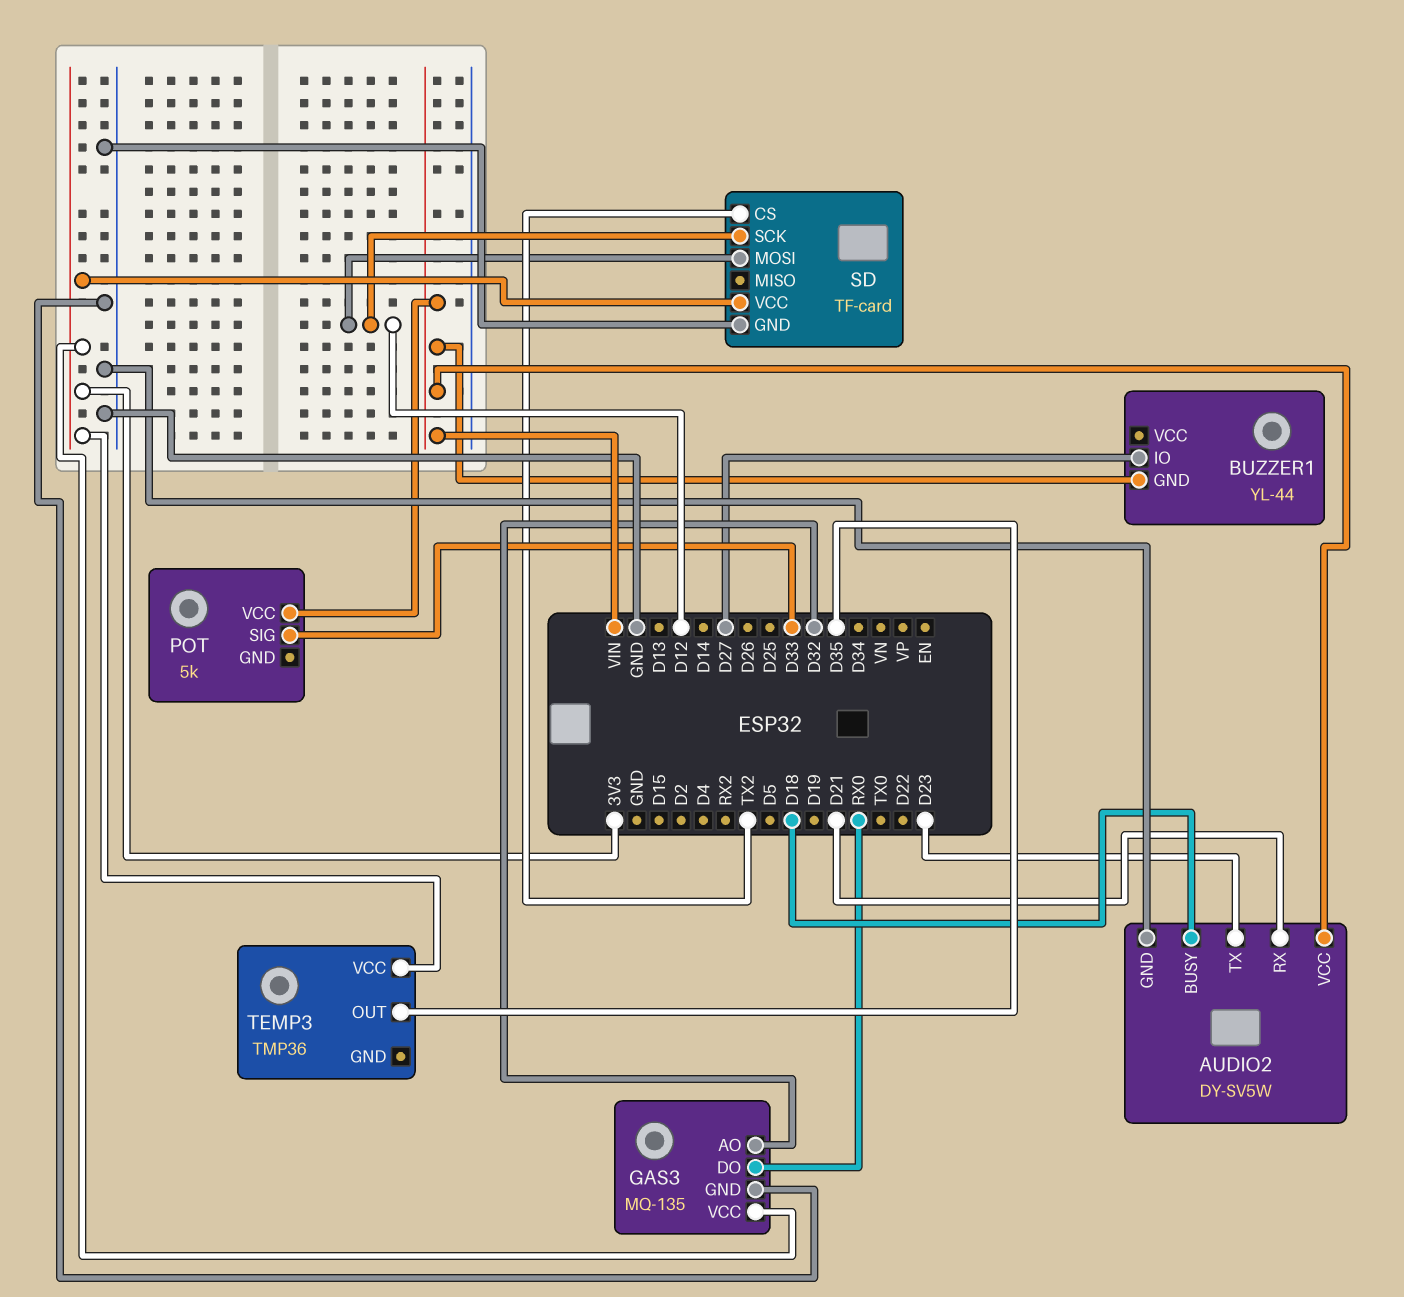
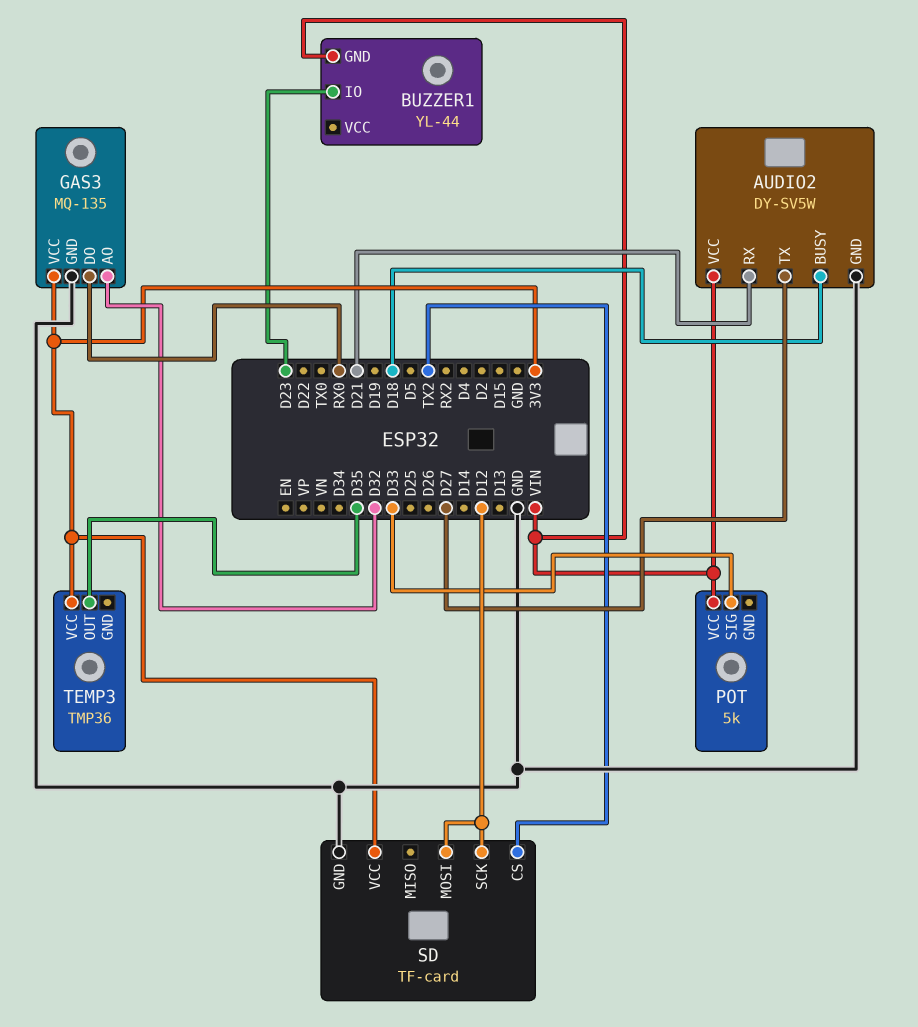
AUDIO2 pin TX: D23 -> D27
BUZZER1 pin IO: D27 -> D23

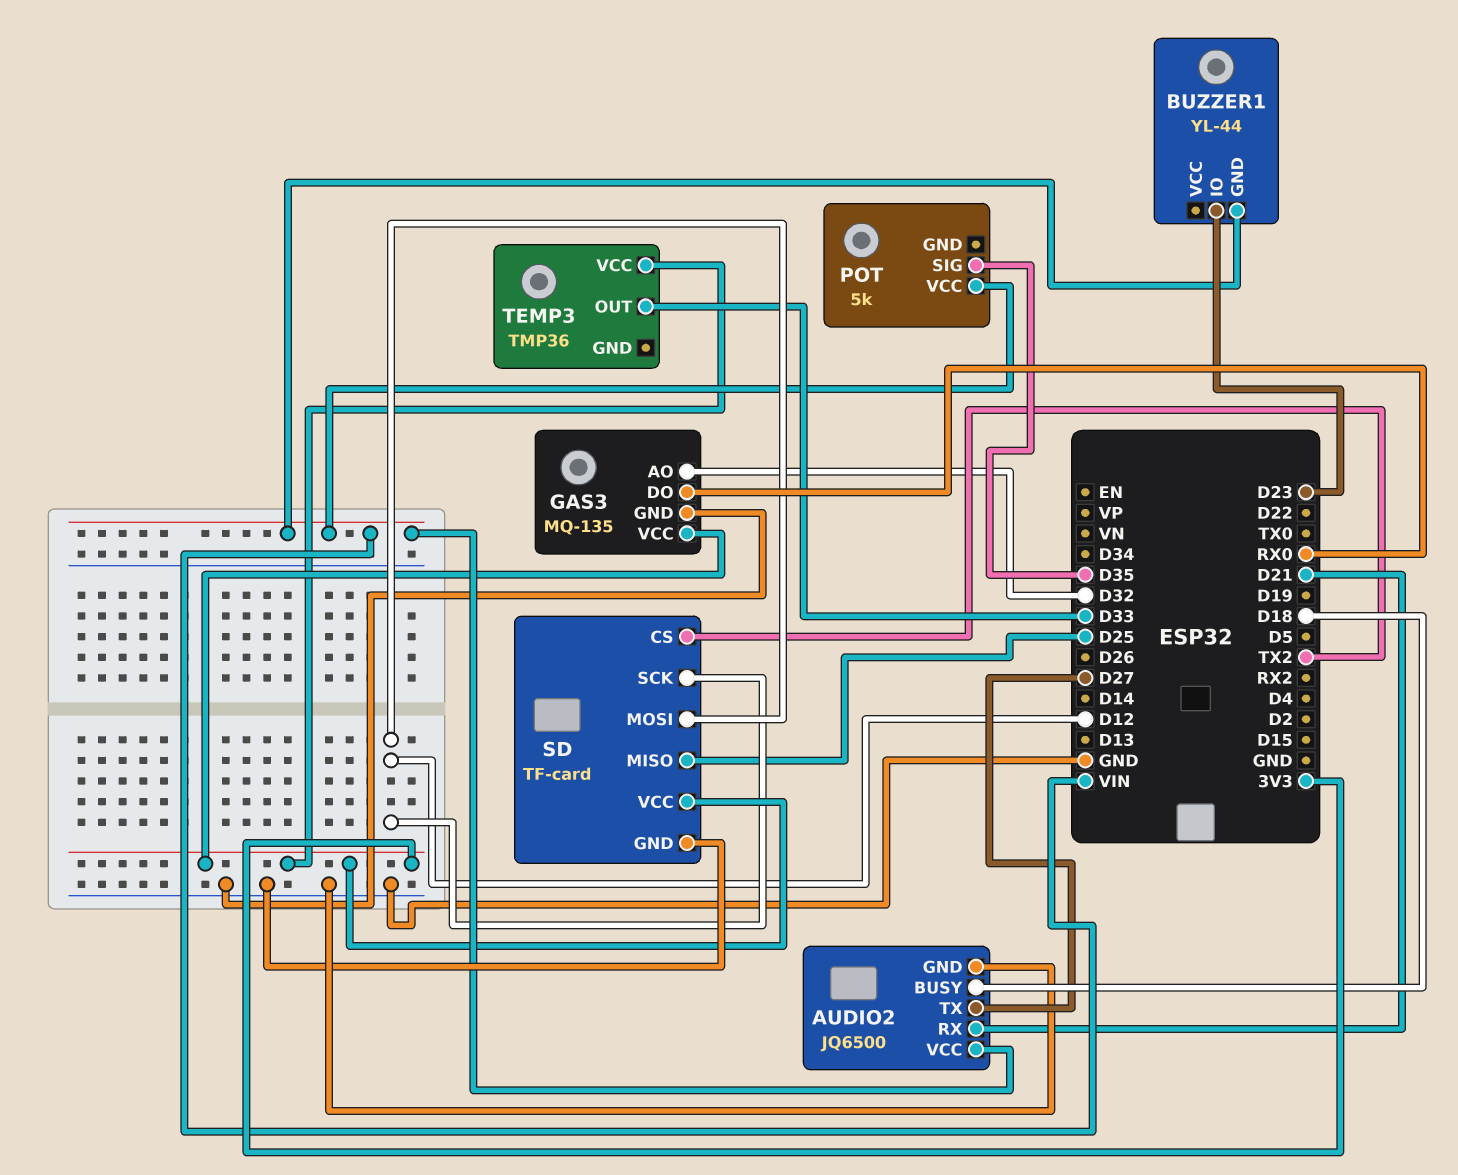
AUDIO2: DY-SV5W -> JQ6500
POT pin SIG: D33 -> D35
SD pin MISO: none -> D25
TEMP3 pin OUT: D35 -> D33

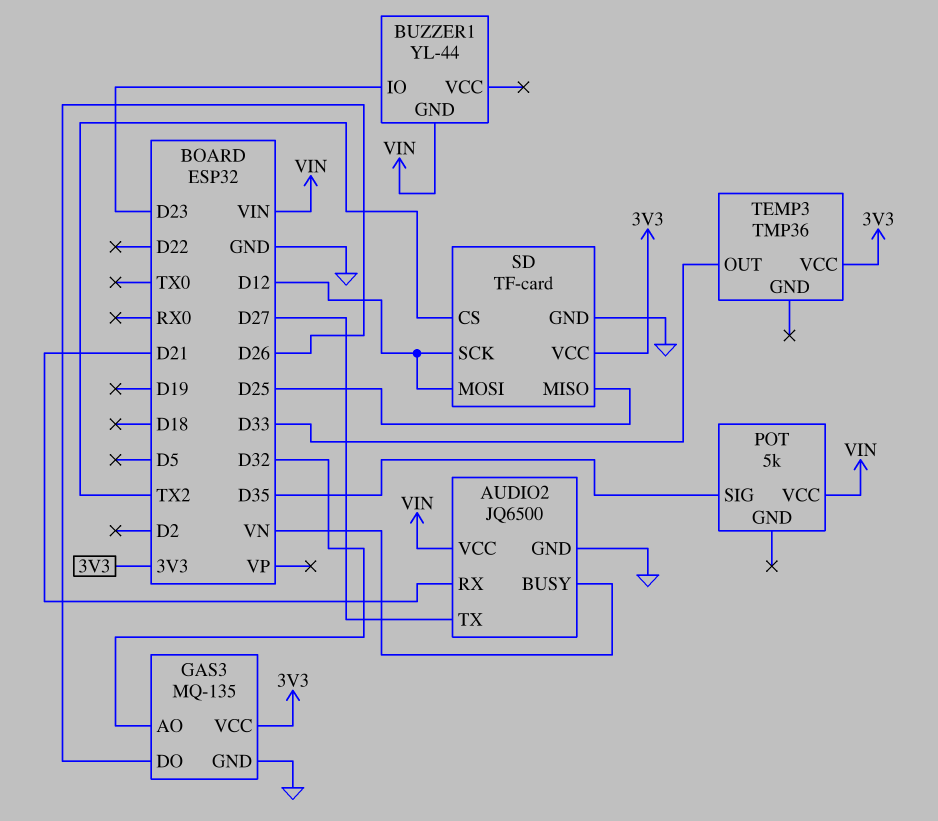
AUDIO2 pin BUSY: D18 -> VN
GAS3 pin DO: RX0 -> D26

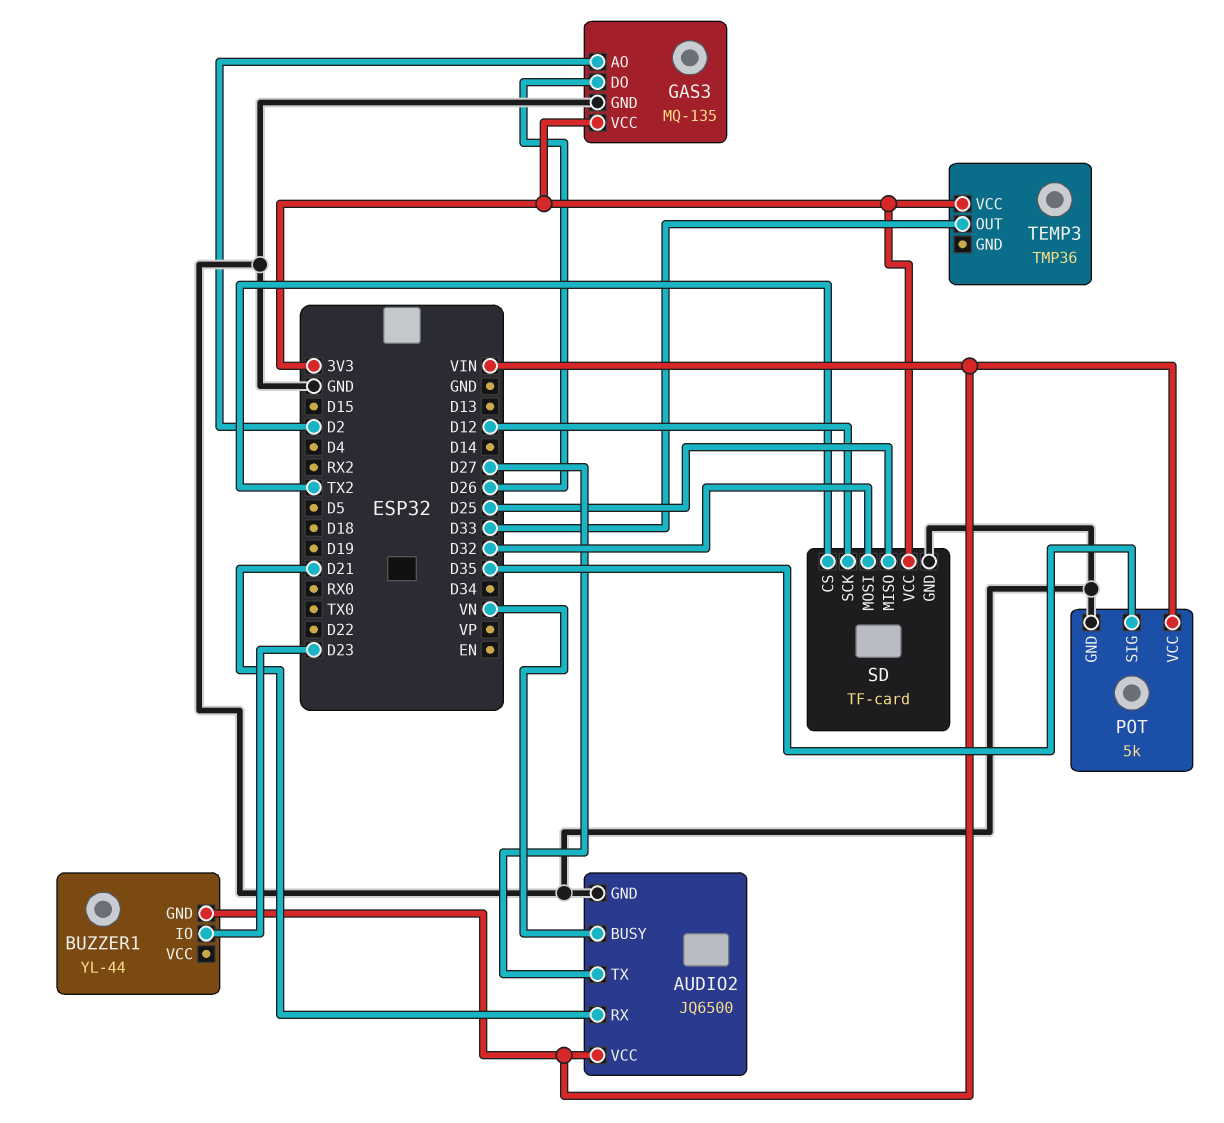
GAS3 pin AO: D32 -> D2
POT pin GND: none -> GND
SD pin MOSI: D12 -> D32

